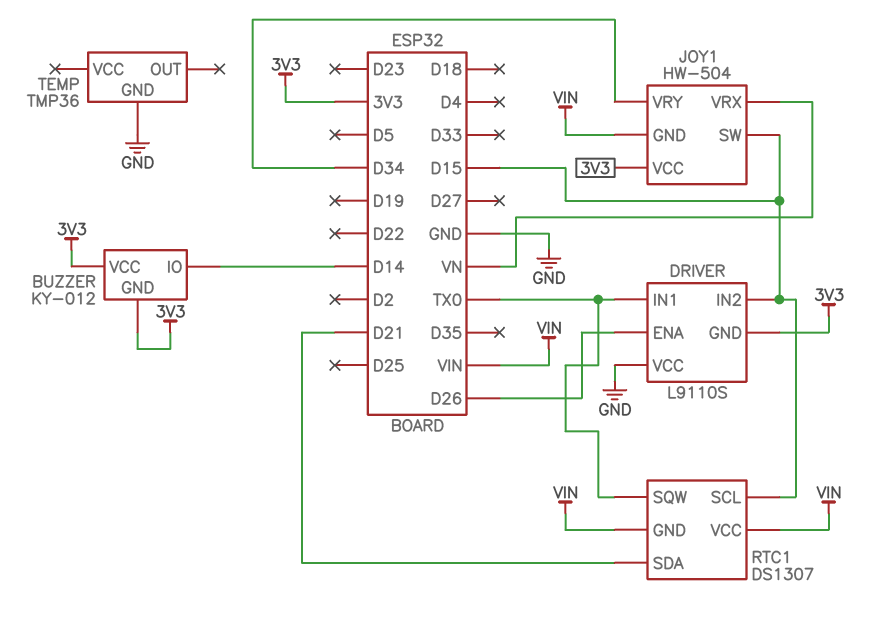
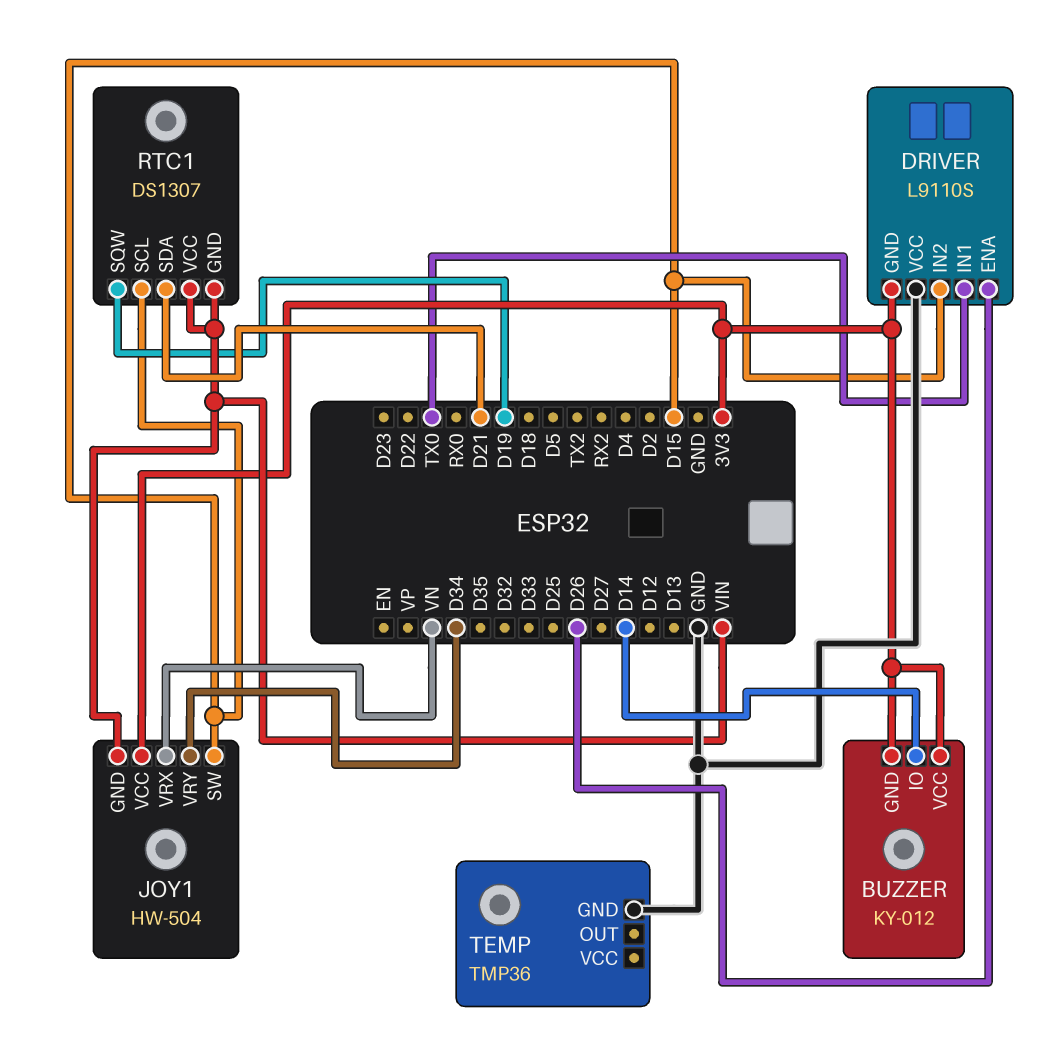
RTC1 pin SQW: TX0 -> D19

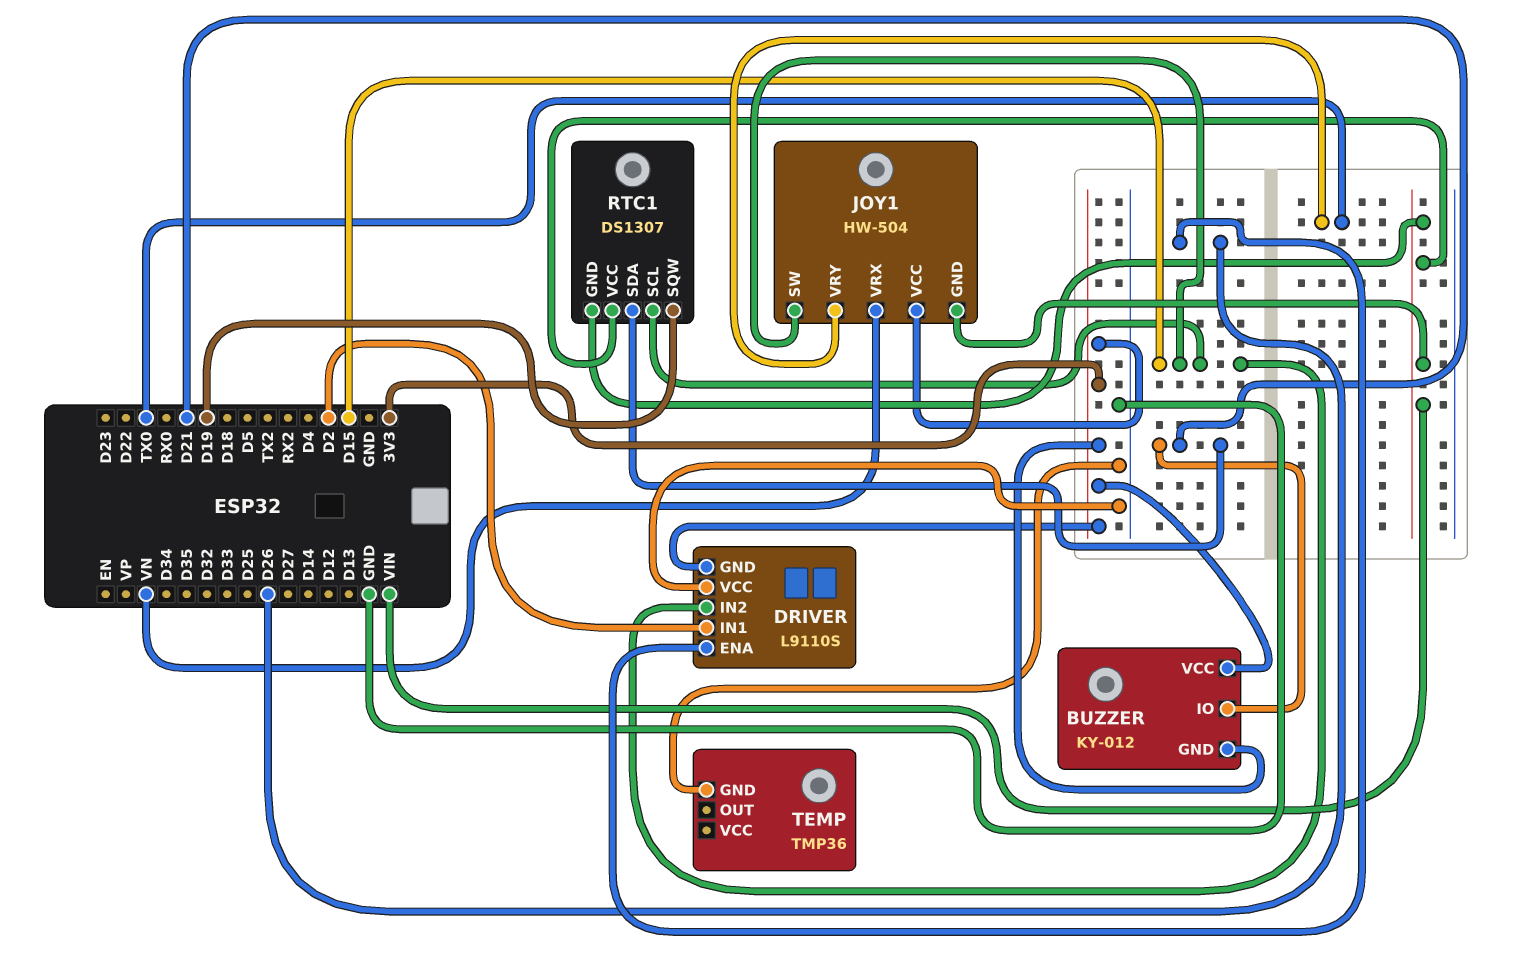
BUZZER pin IO: D14 -> D21
DRIVER pin IN1: TX0 -> D2
JOY1 pin VRY: D34 -> TX0

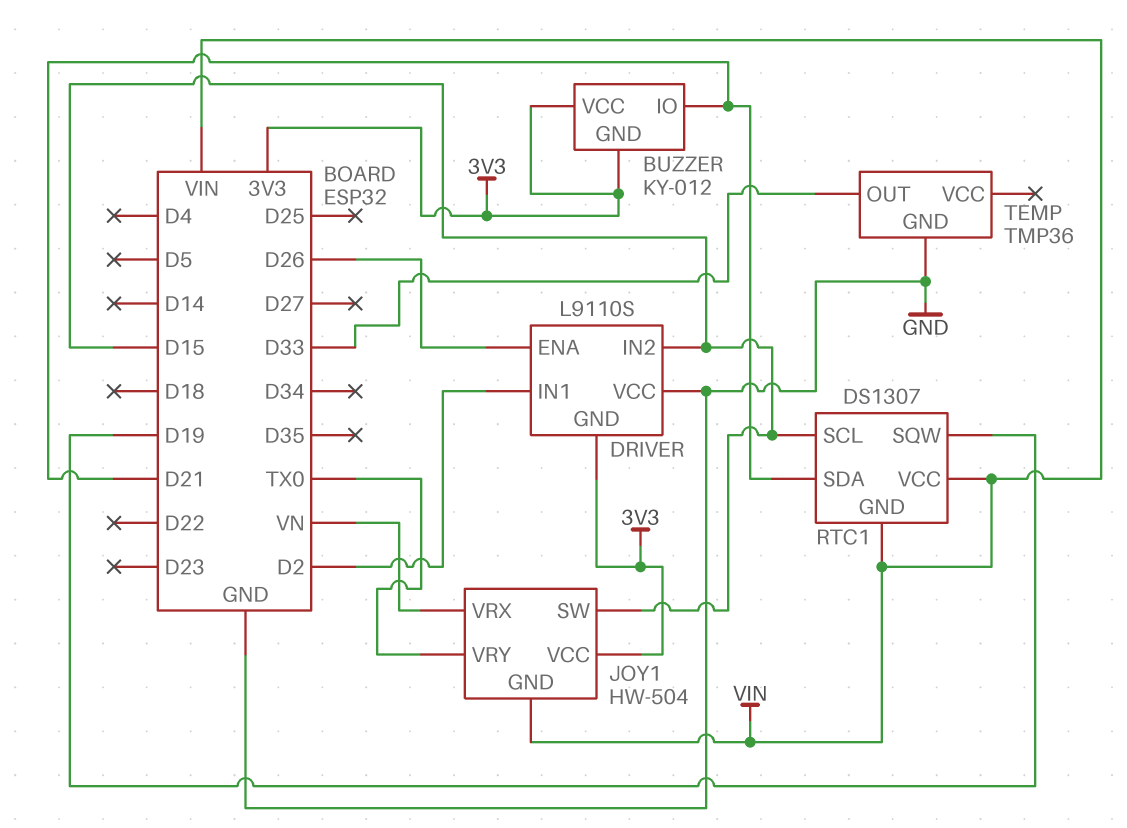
TEMP pin OUT: none -> D33

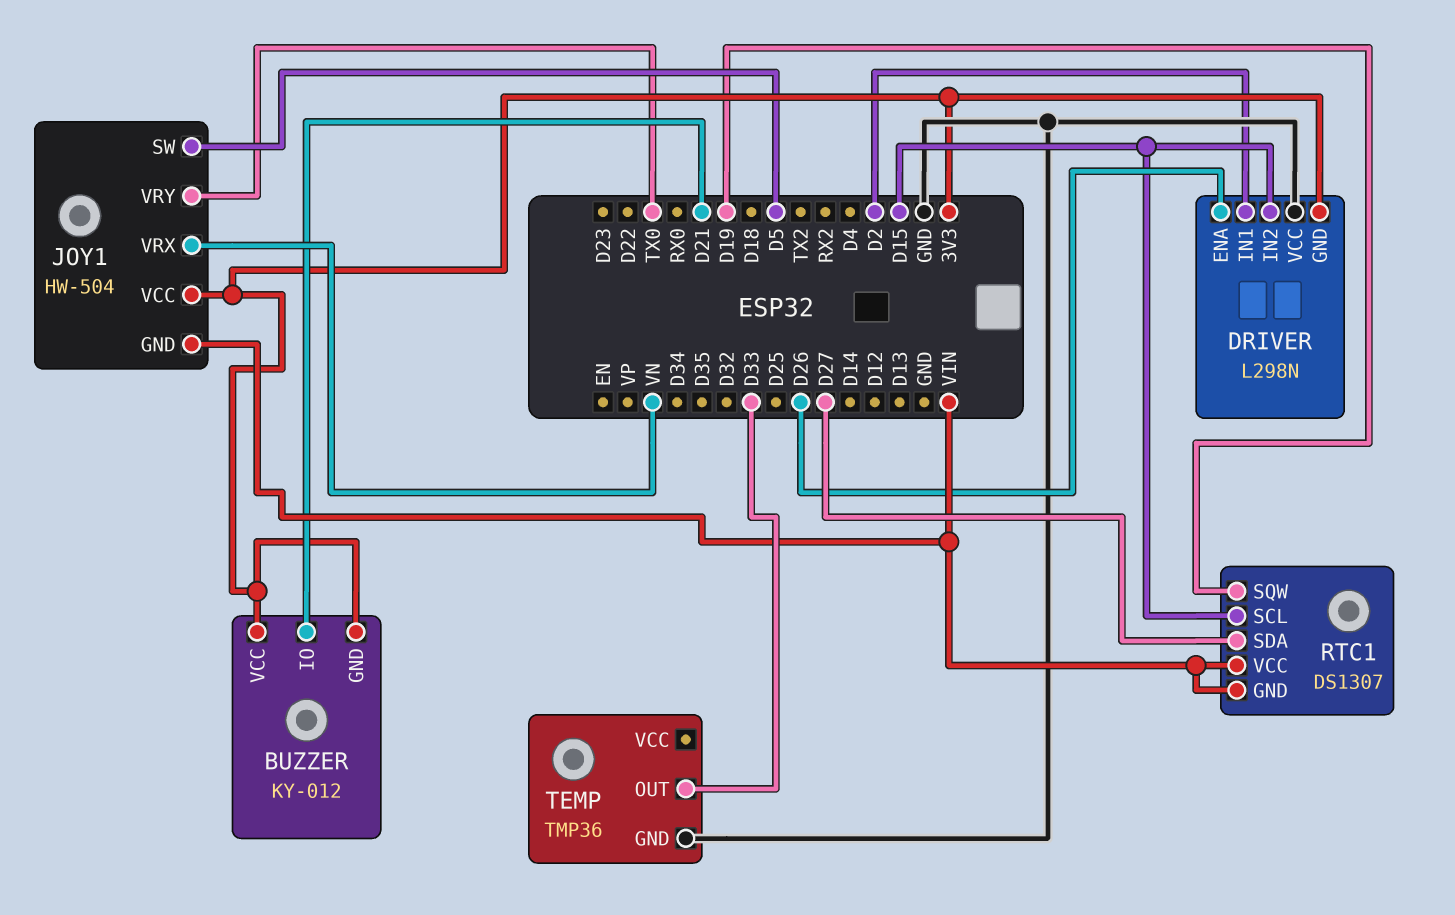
DRIVER: L9110S -> L298N
JOY1 pin SW: D15 -> D5
RTC1 pin SDA: D21 -> D27

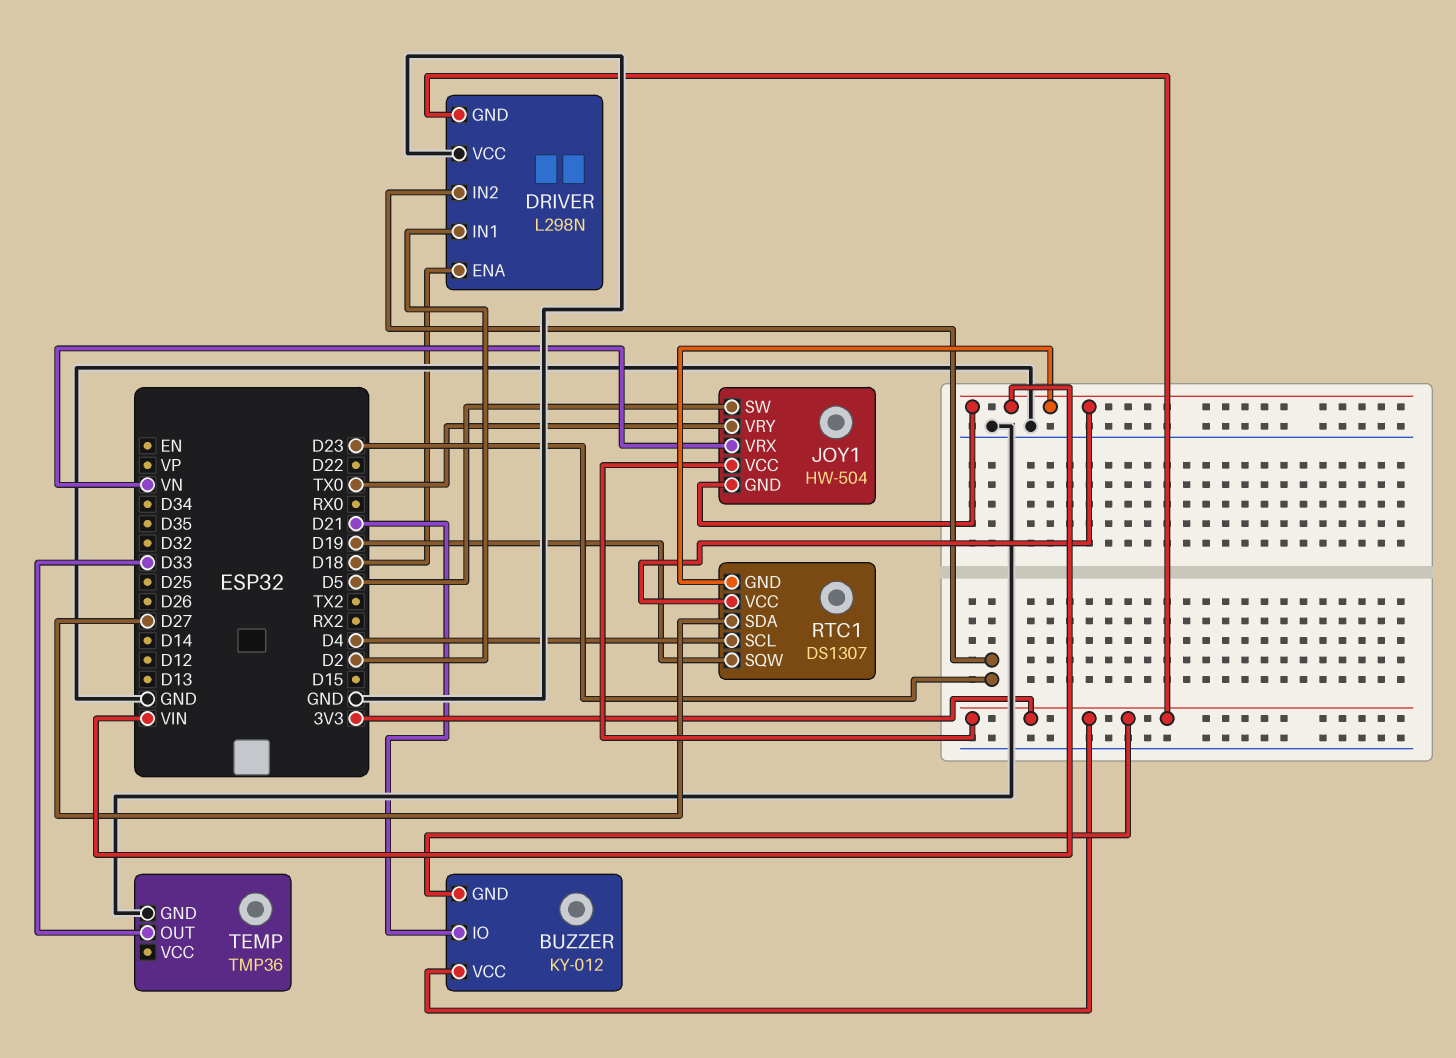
DRIVER pin ENA: D26 -> D18
DRIVER pin IN2: D15 -> D23
RTC1 pin SCL: D15 -> D4

